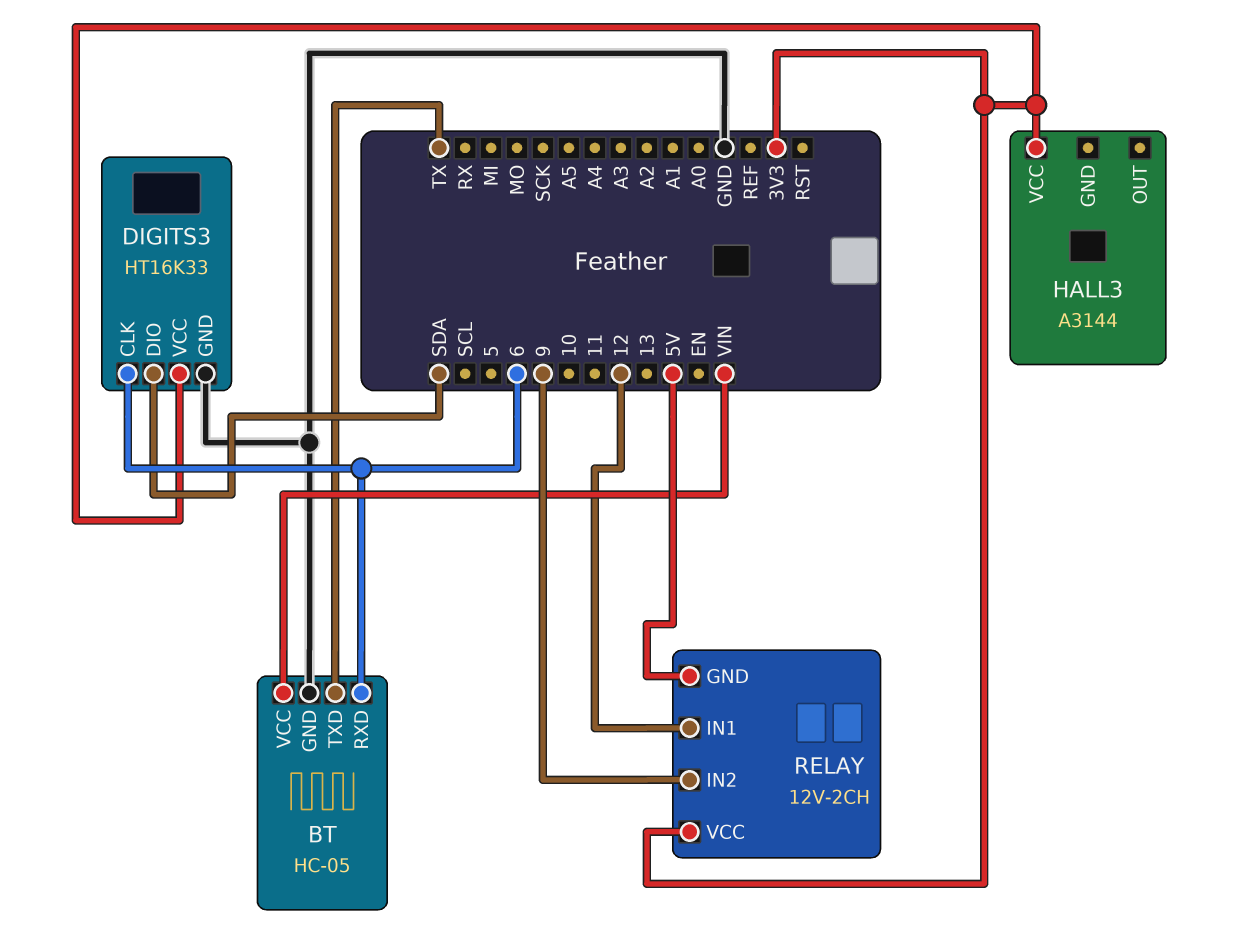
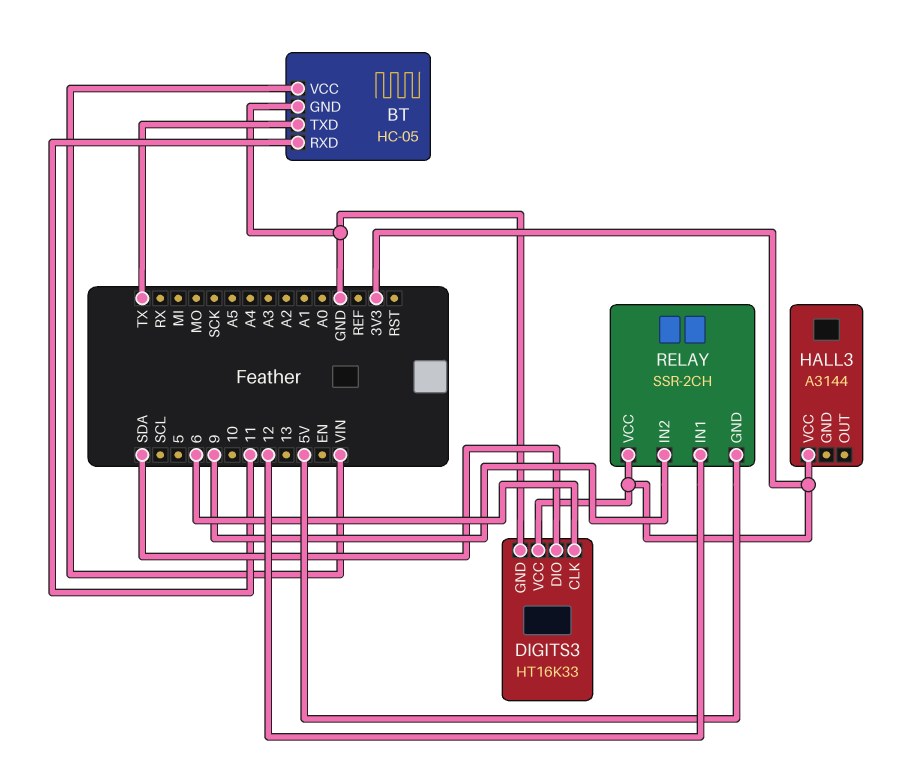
BT pin RXD: 6 -> 11
RELAY: 12V-2CH -> SSR-2CH

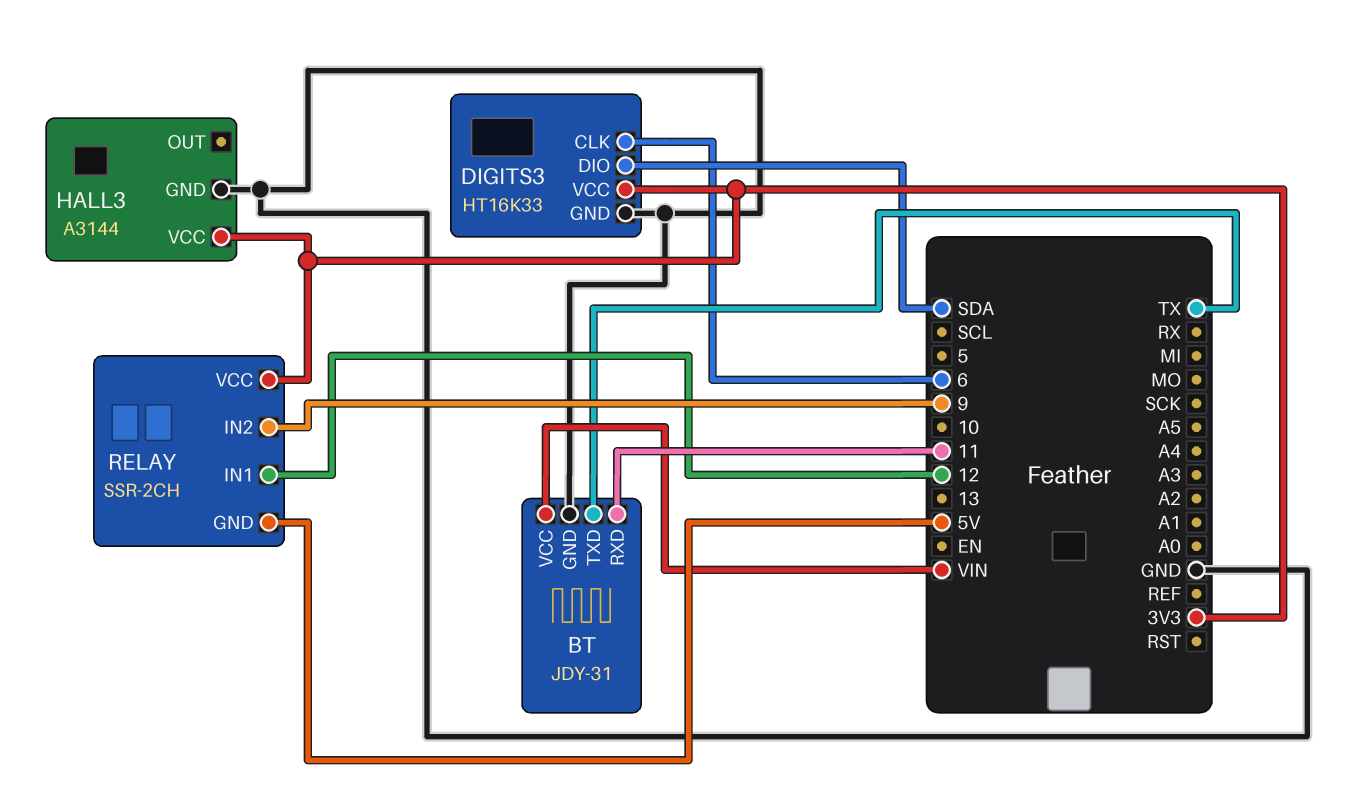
BT: HC-05 -> JDY-31
HALL3 pin GND: none -> GND

